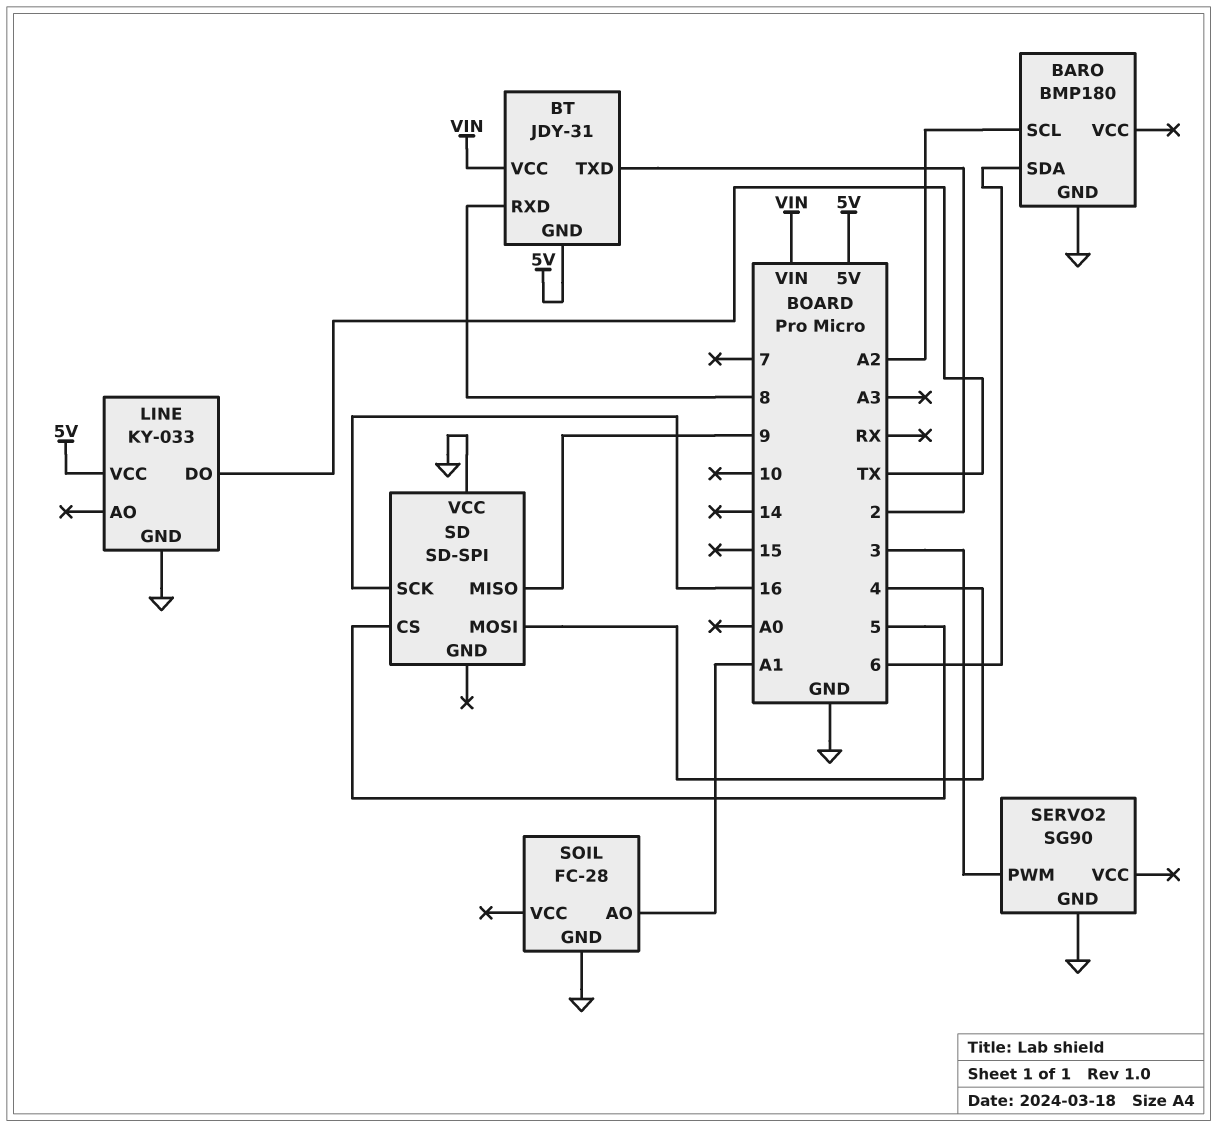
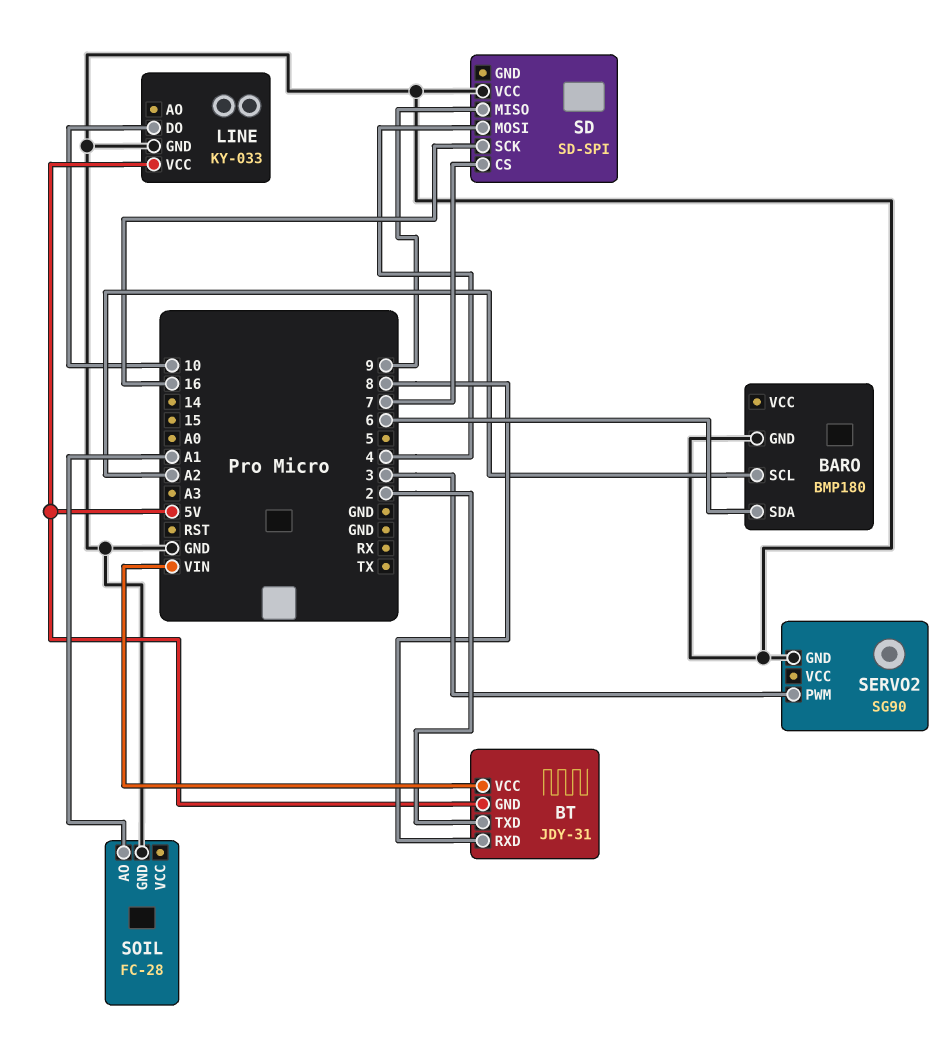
LINE pin DO: TX -> 10
SD pin CS: 5 -> 7

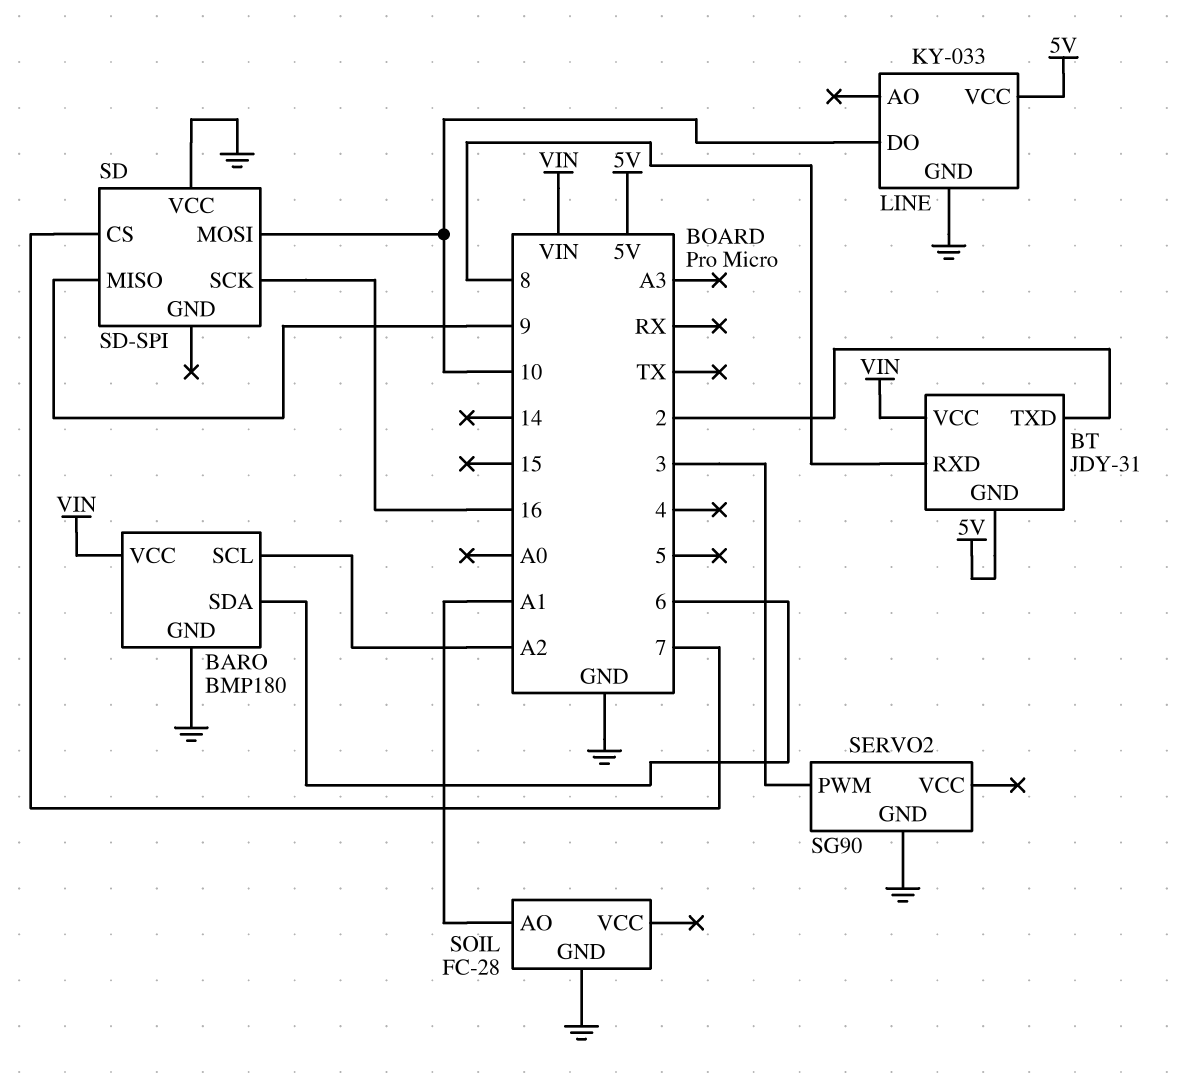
BARO pin VCC: none -> VIN
SD pin MOSI: 4 -> 10

